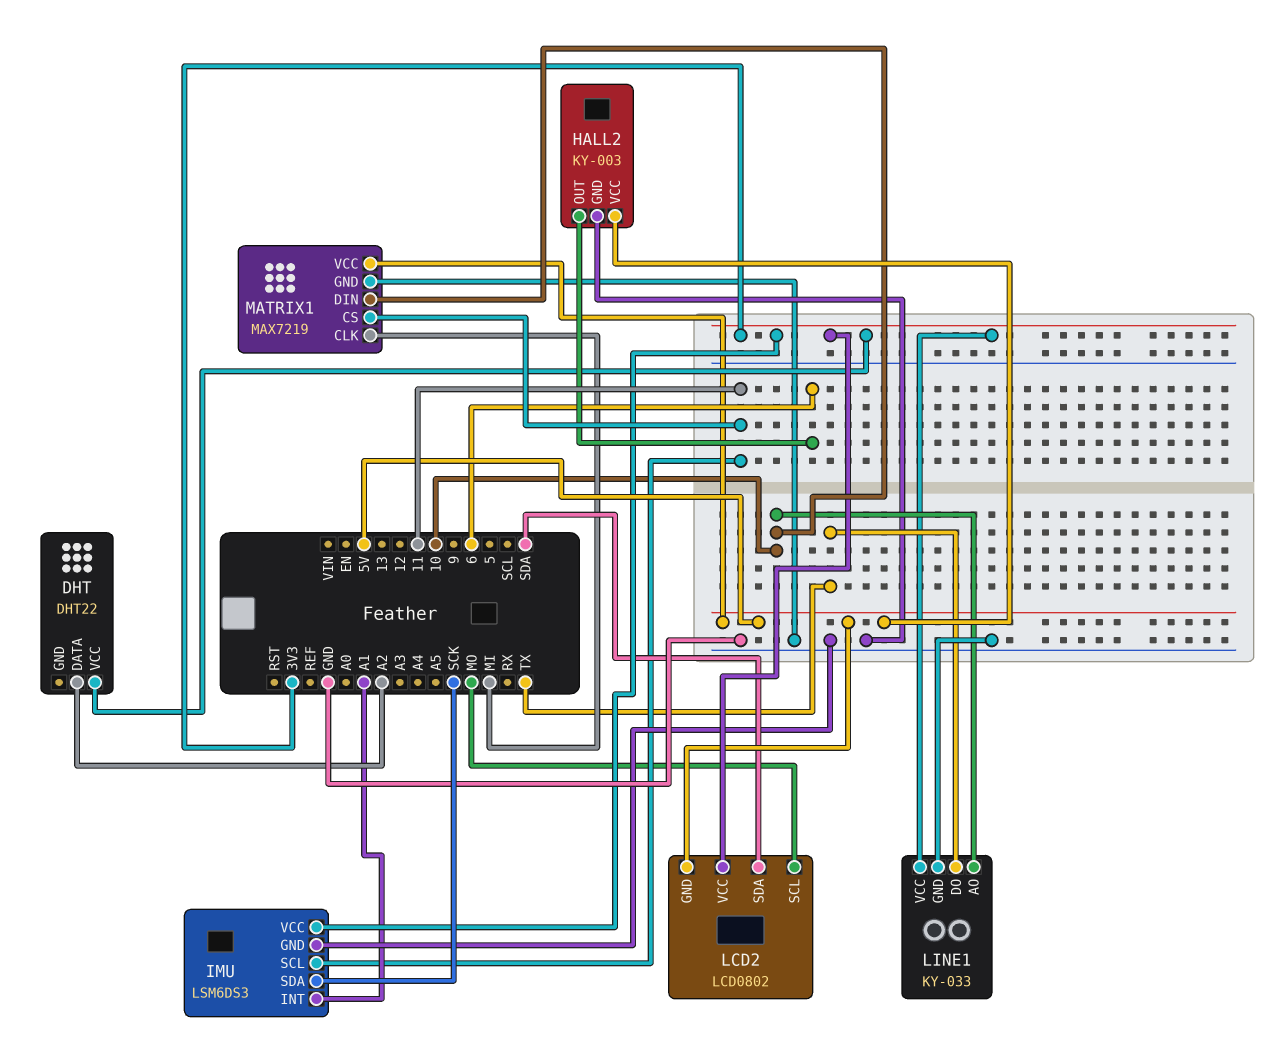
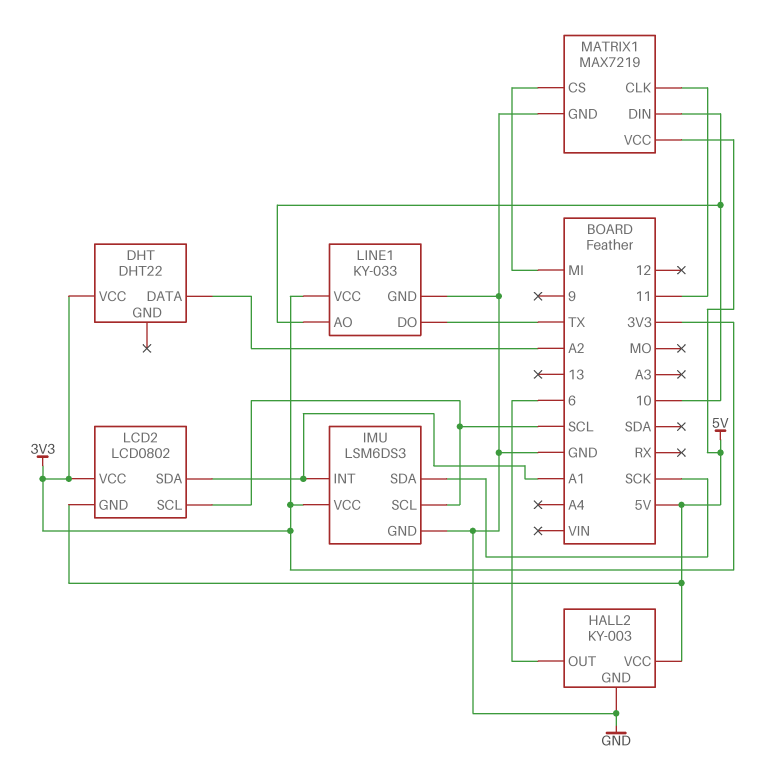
IMU pin SCL: 11 -> SCL
LCD2 pin SCL: MO -> SCL
LCD2 pin SDA: SDA -> A1
MATRIX1 pin CLK: MI -> 11
MATRIX1 pin CS: 11 -> MI

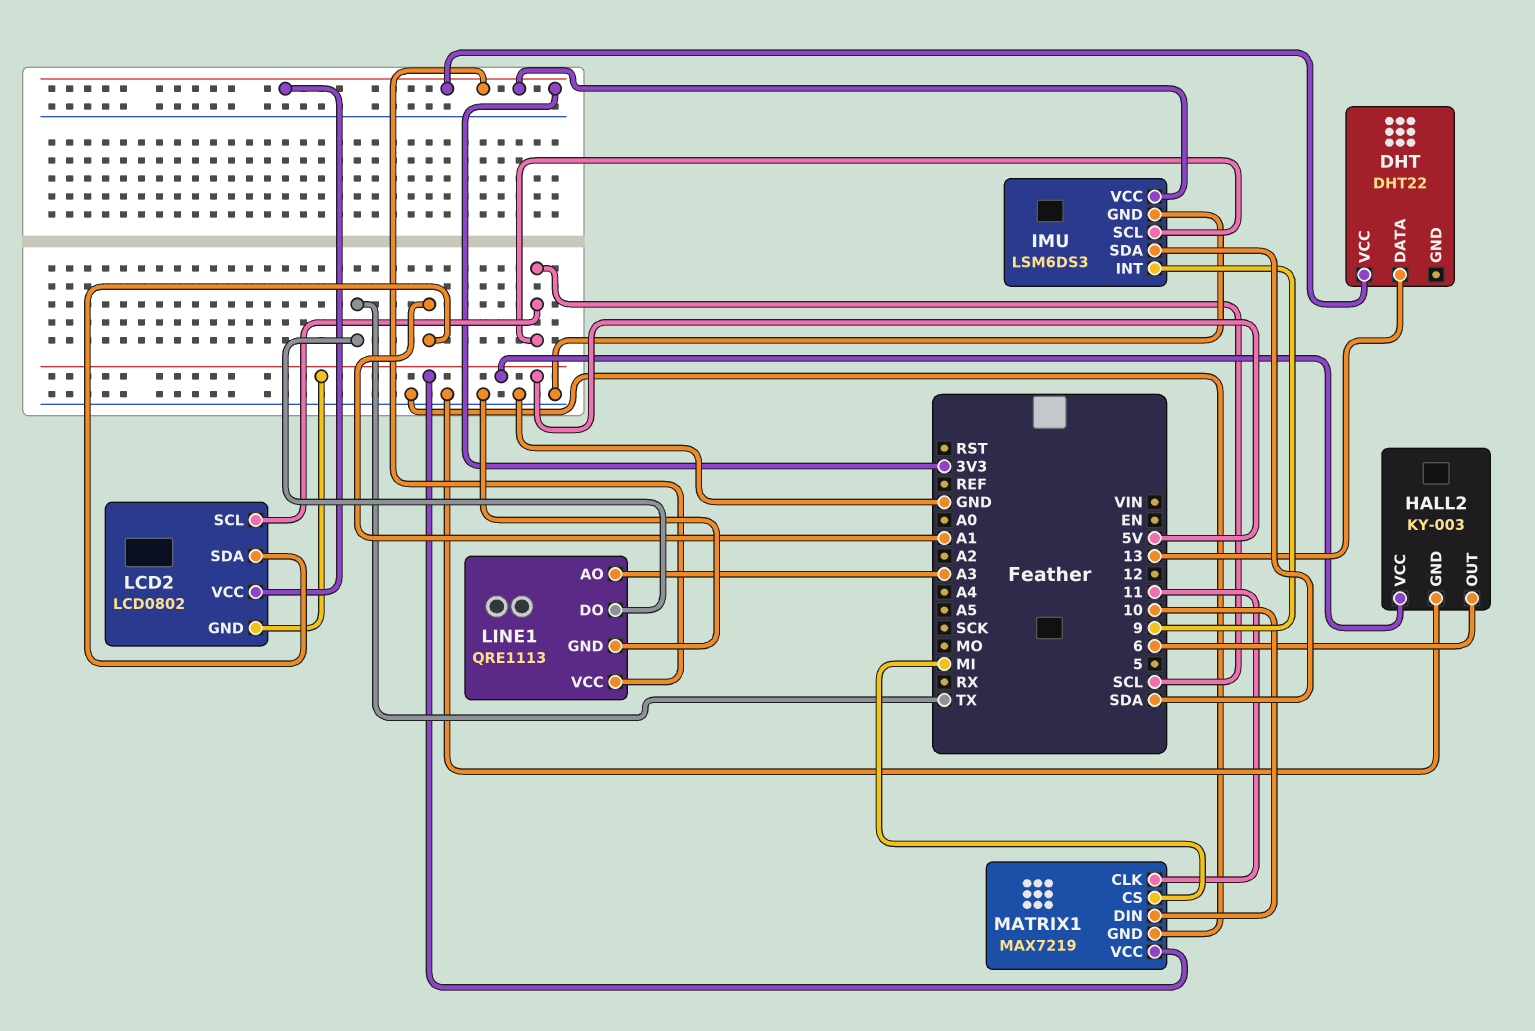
DHT pin DATA: A2 -> 13
IMU pin INT: A1 -> 9
IMU pin SDA: SCK -> SDA
LINE1: KY-033 -> QRE1113
LINE1 pin AO: 10 -> A3

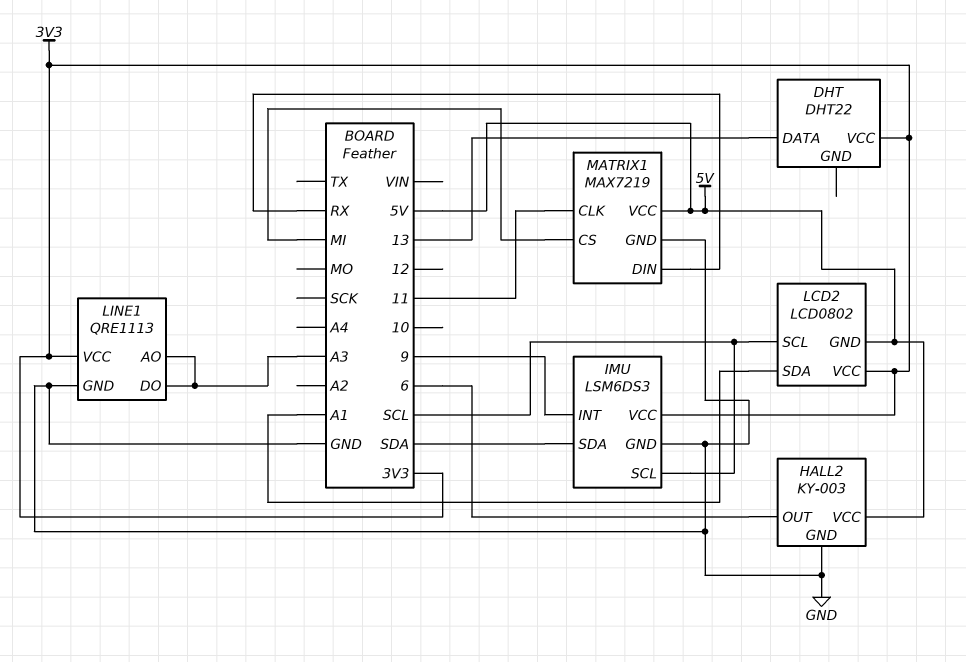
LINE1 pin DO: TX -> A3
MATRIX1 pin DIN: 10 -> RX

